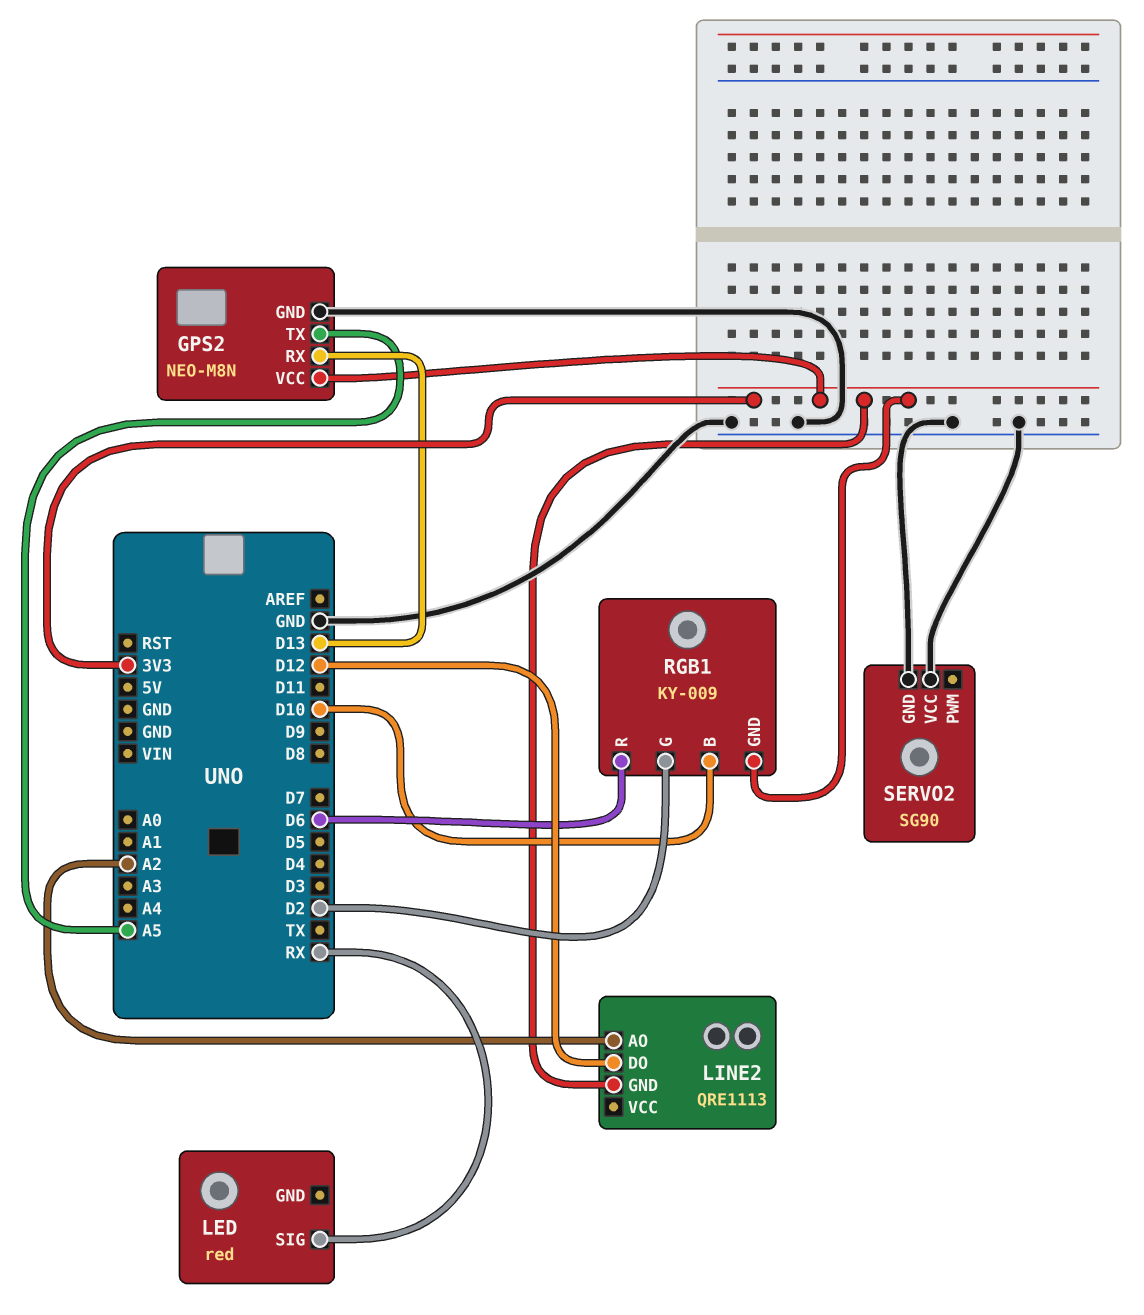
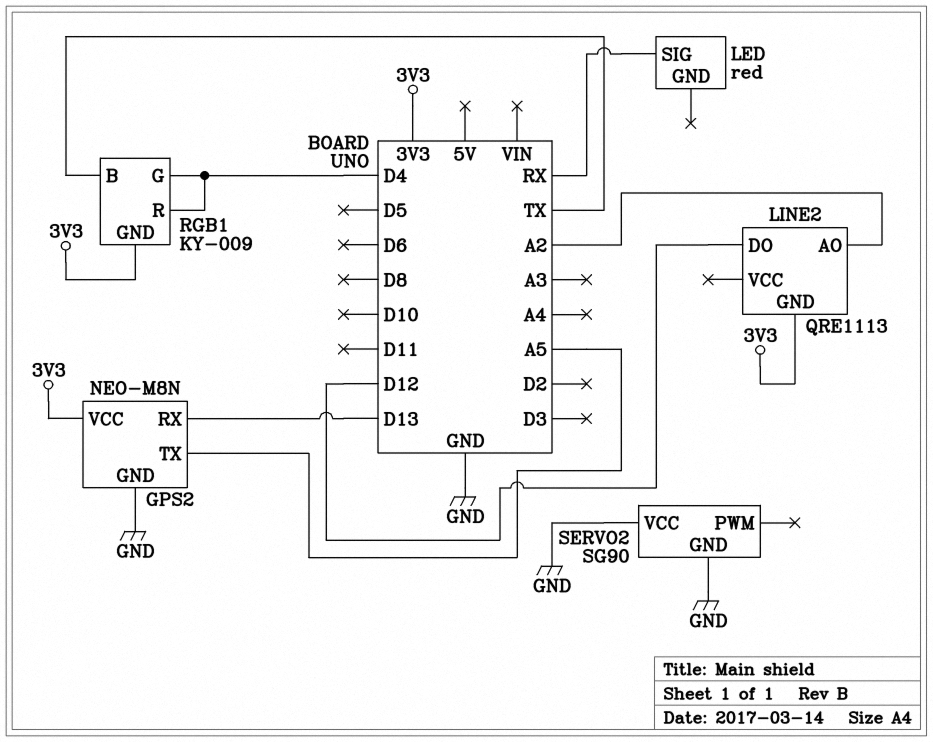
RGB1 pin B: D10 -> TX
RGB1 pin G: D2 -> D4
RGB1 pin R: D6 -> D4

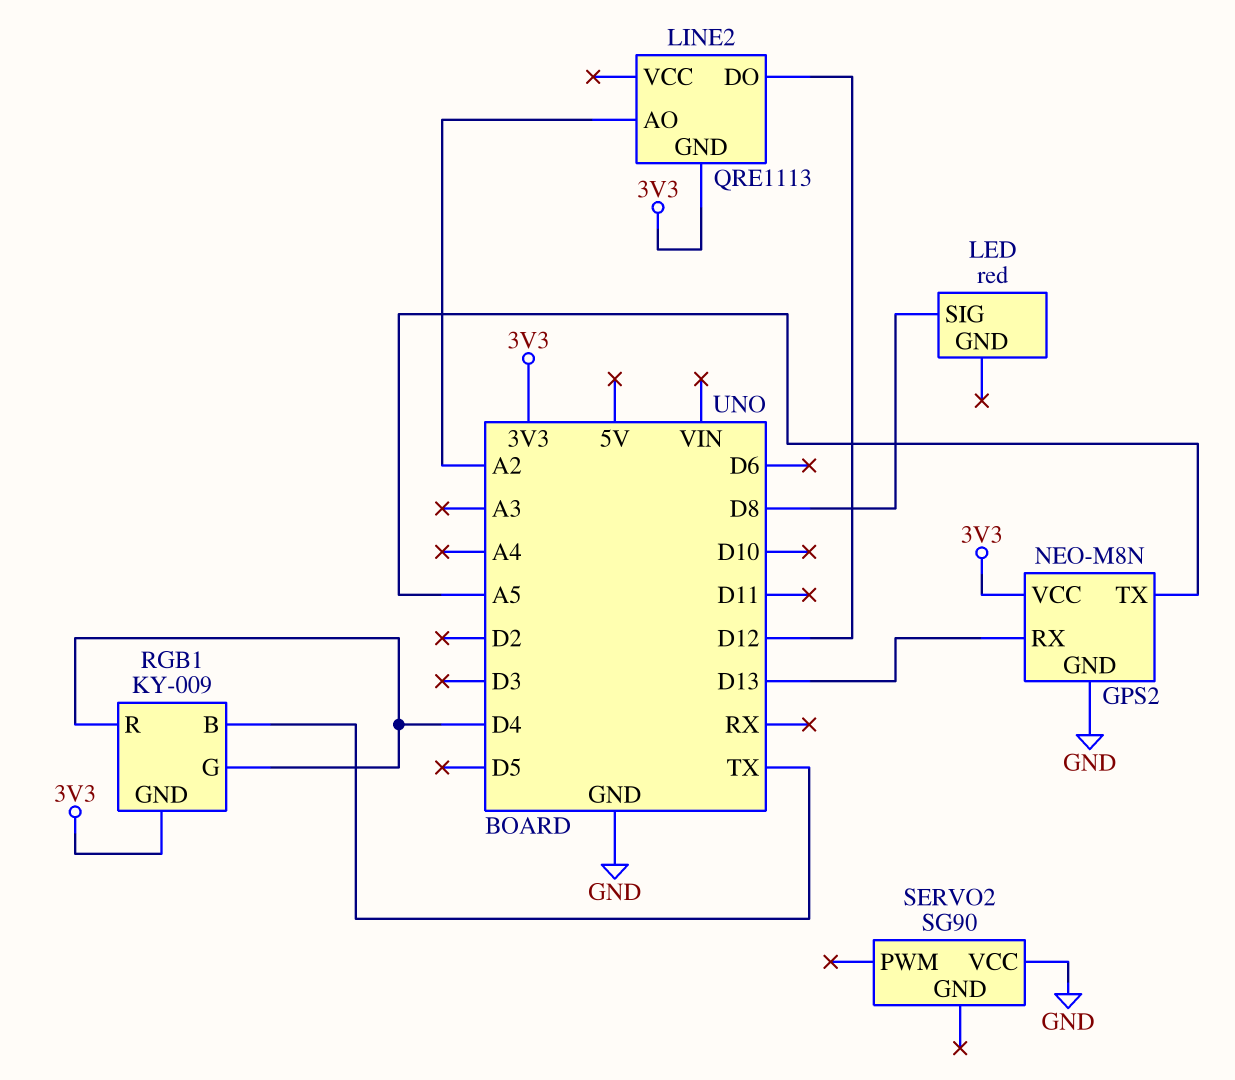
LED pin SIG: RX -> D8
SERVO2 pin GND: GND -> none

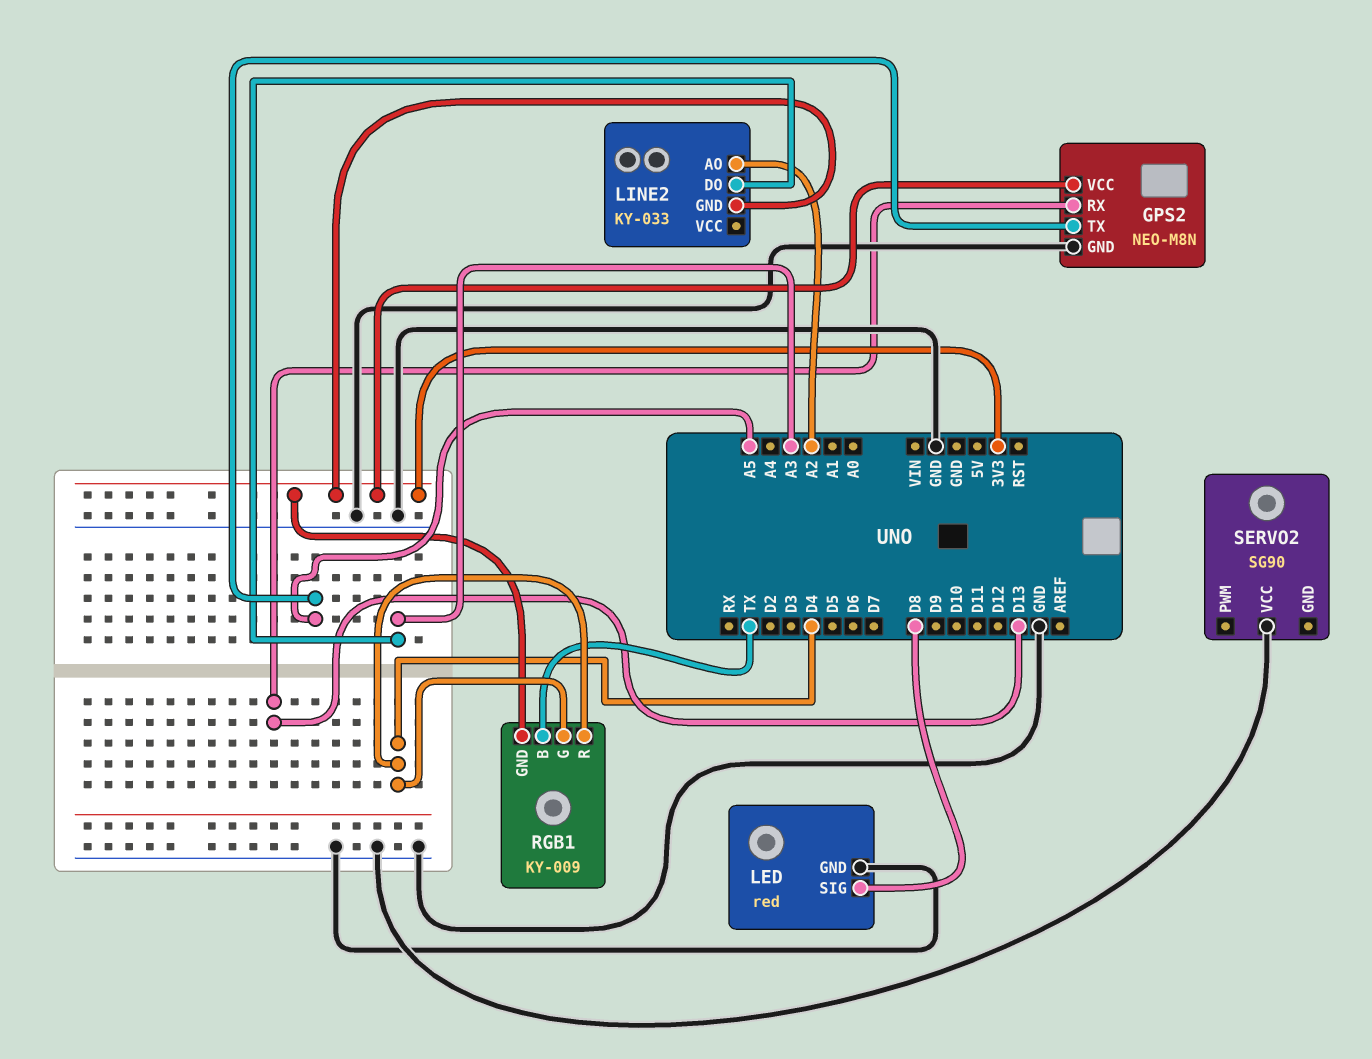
LED pin GND: none -> GND
LINE2: QRE1113 -> KY-033
LINE2 pin DO: D12 -> A3

